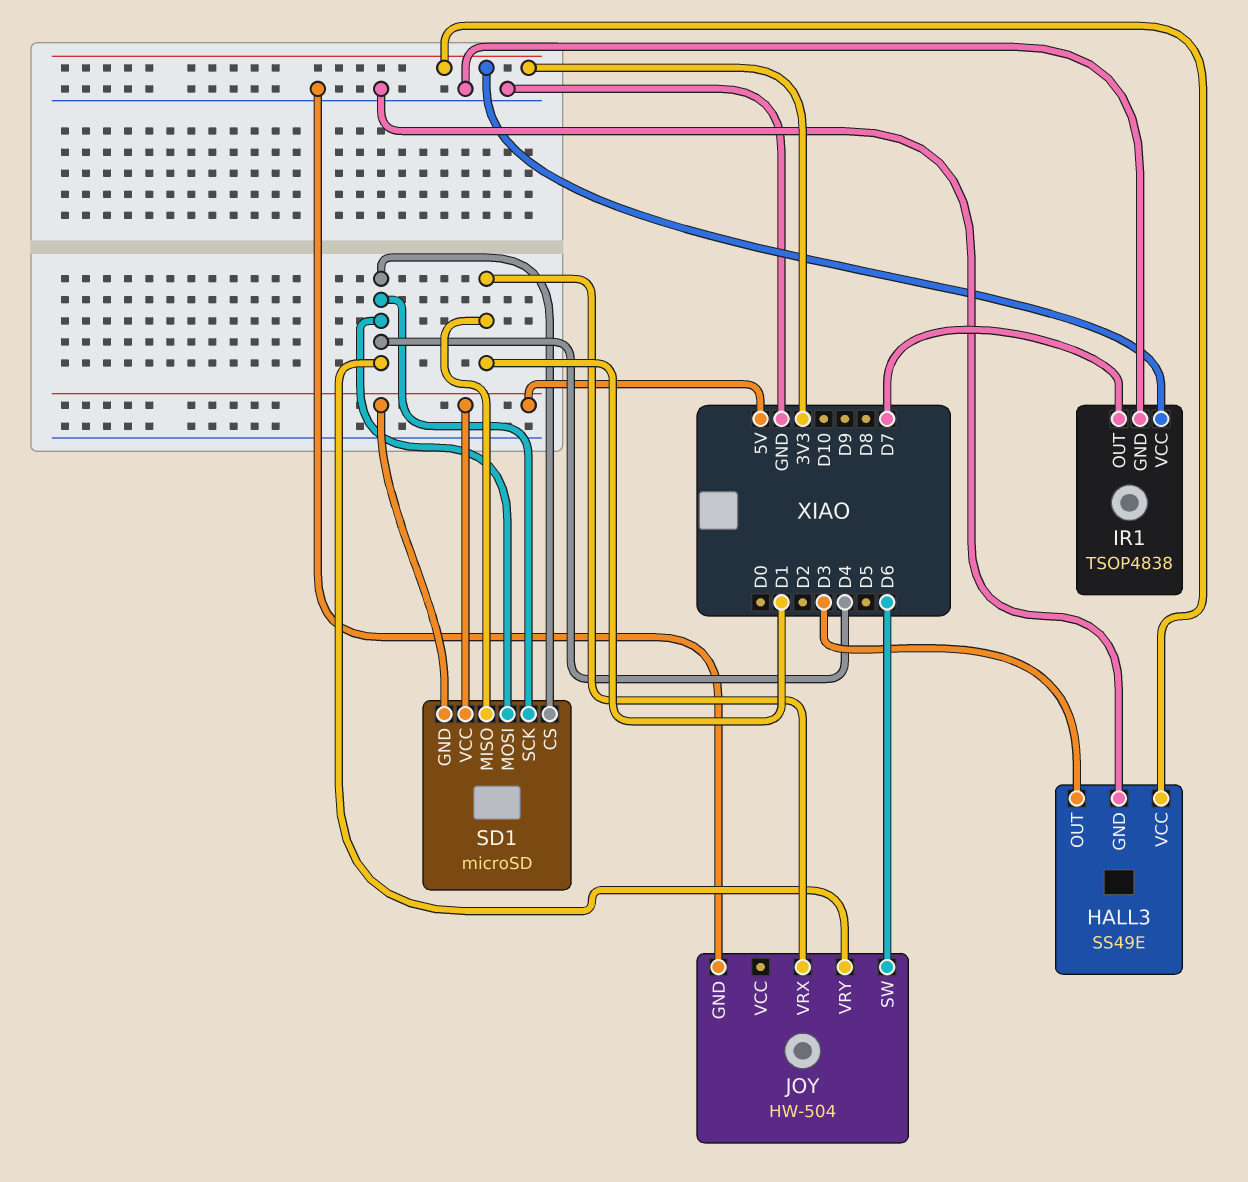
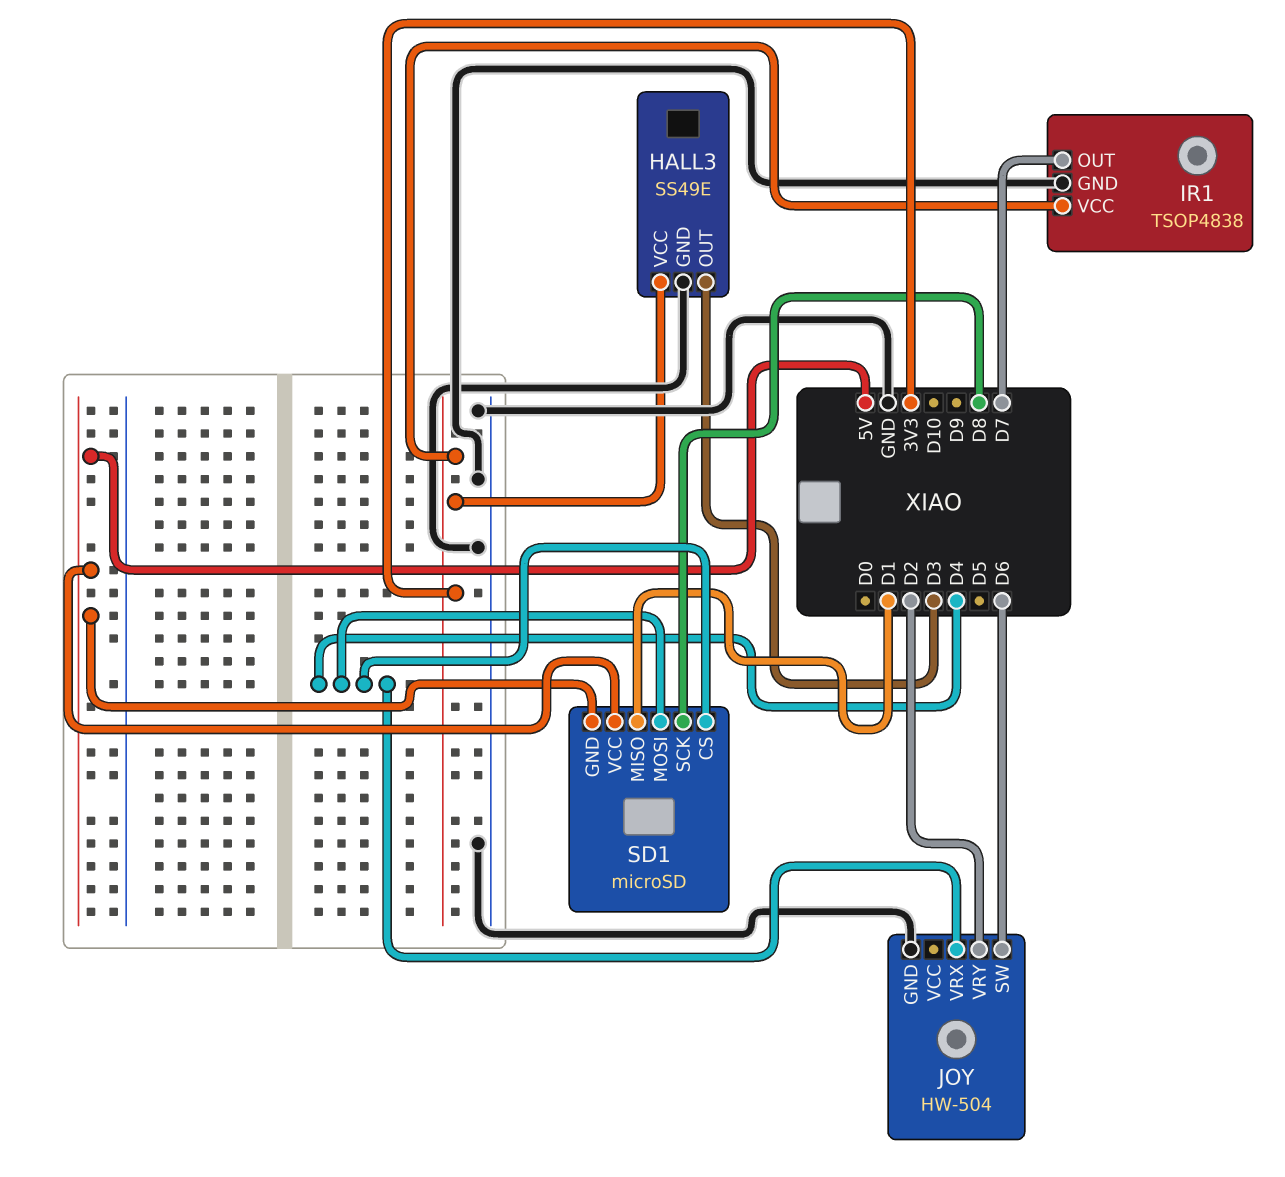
JOY pin VRX: D1 -> D4
JOY pin VRY: D4 -> D2
SD1 pin SCK: D4 -> D8

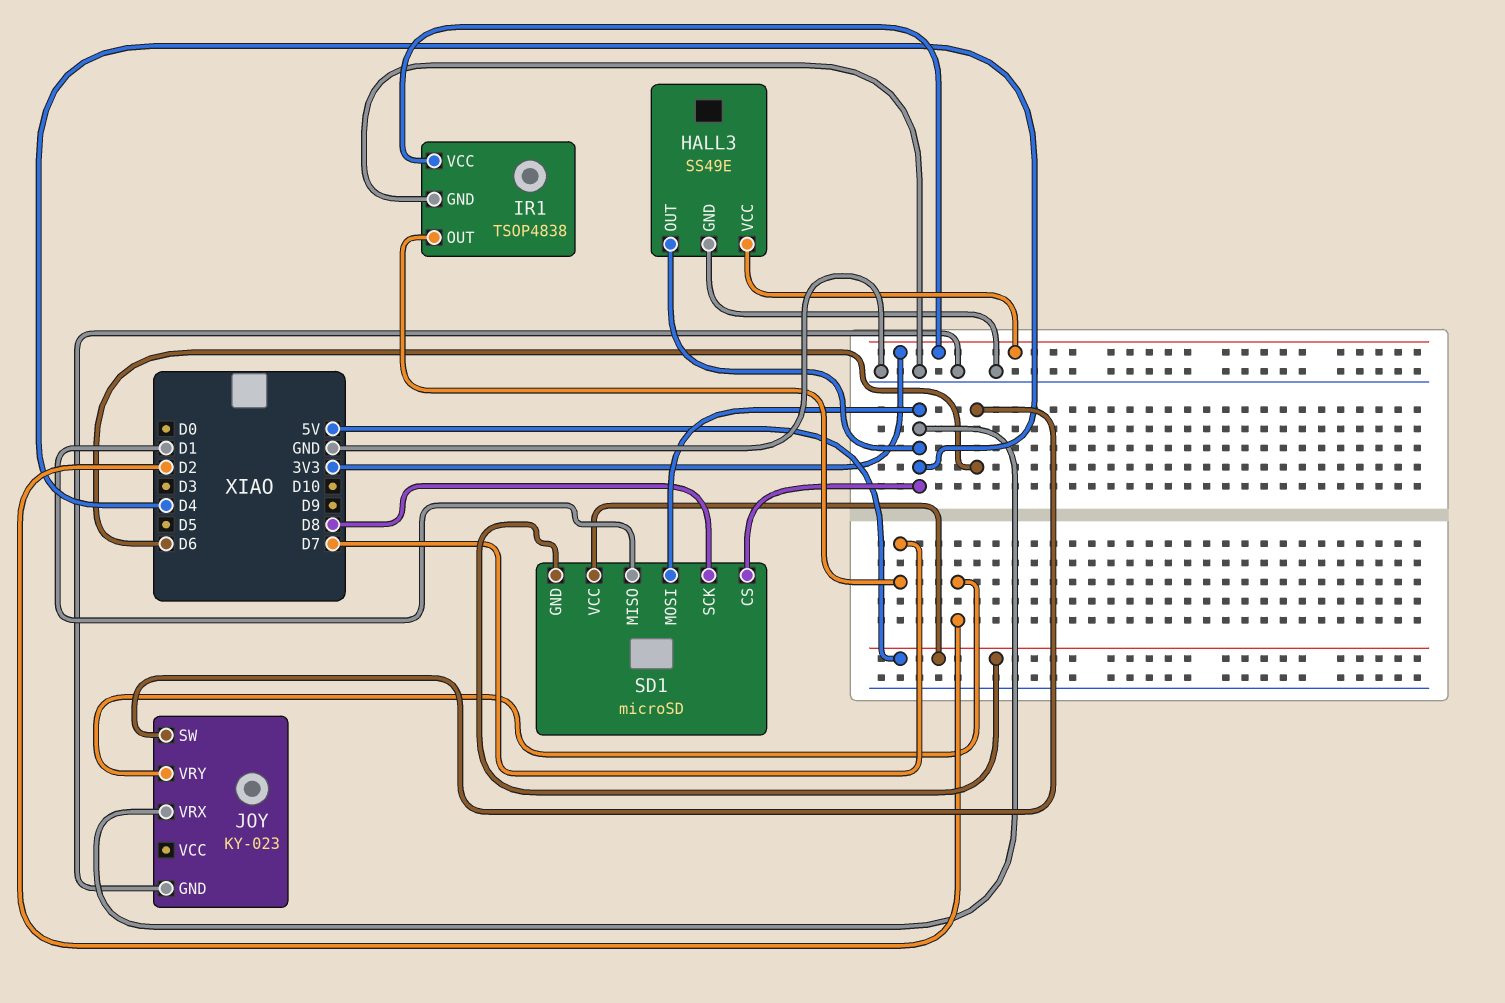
HALL3 pin OUT: D3 -> D4
JOY: HW-504 -> KY-023

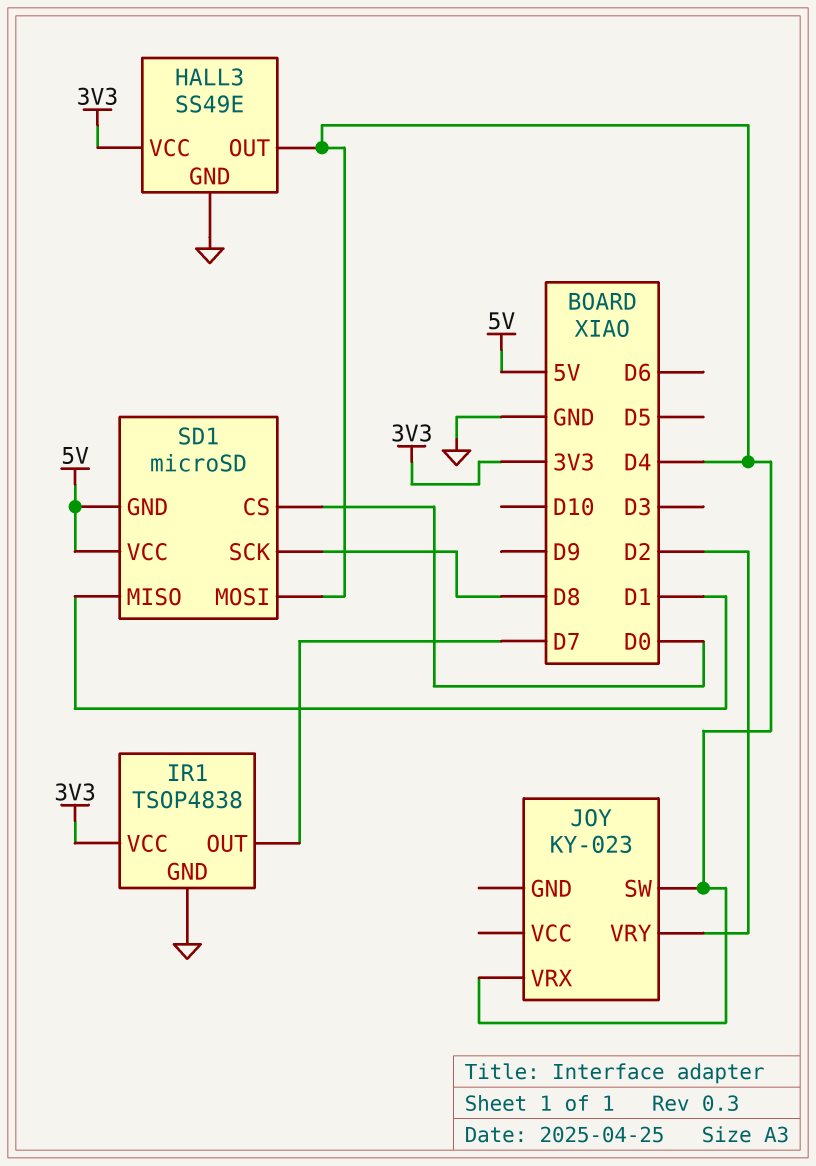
JOY pin GND: GND -> none
JOY pin SW: D6 -> D4
SD1 pin CS: D4 -> D0

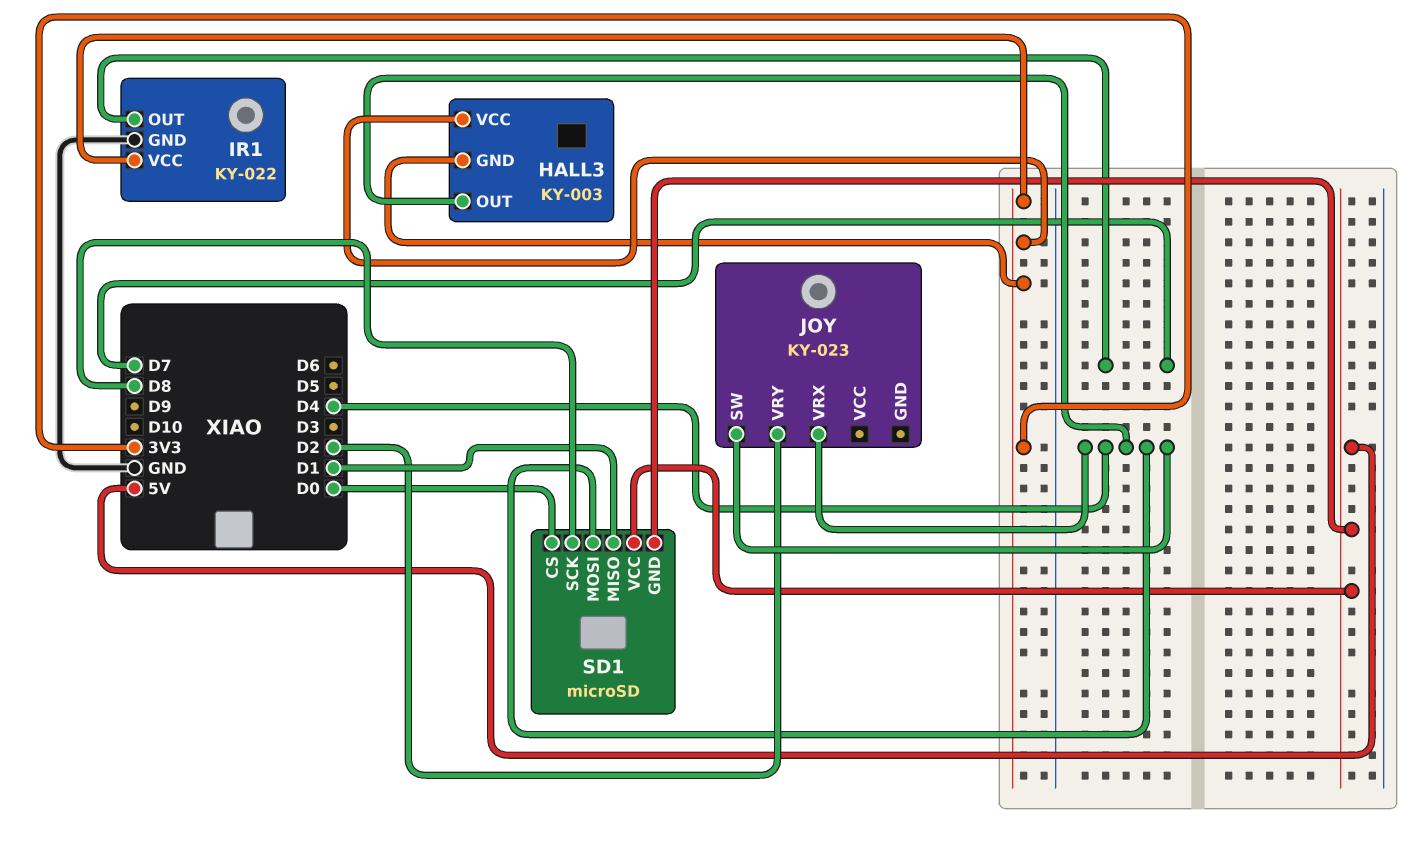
HALL3: SS49E -> KY-003
HALL3 pin GND: GND -> 3V3
IR1: TSOP4838 -> KY-022

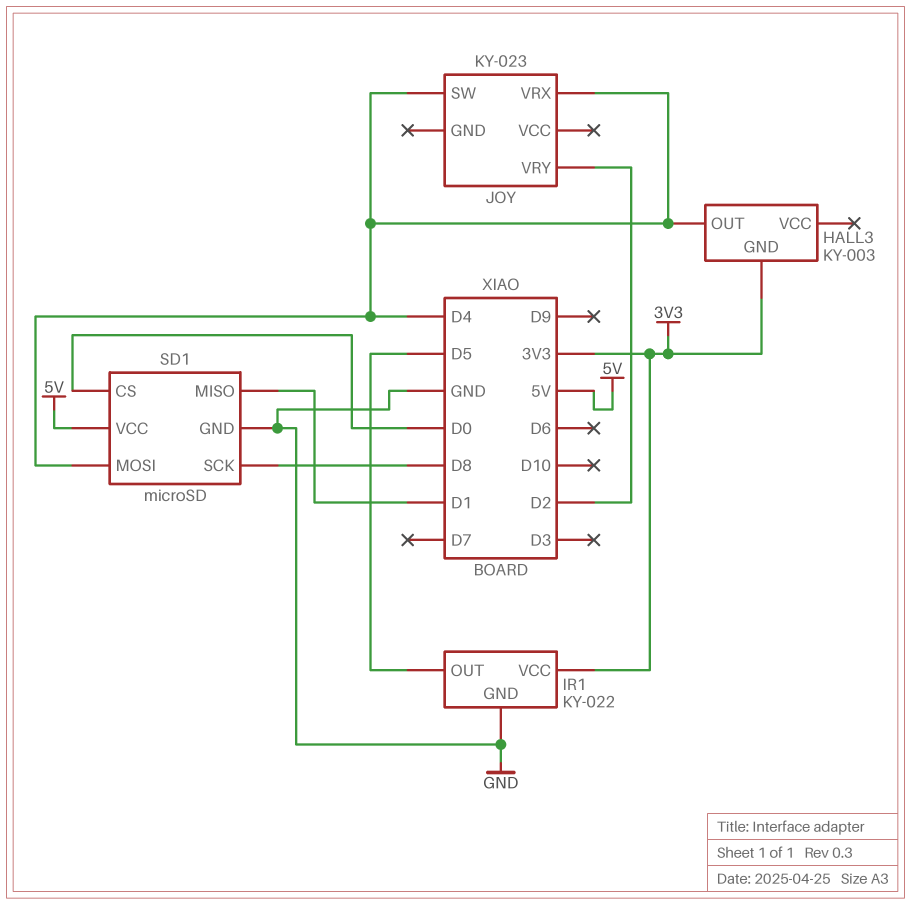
HALL3 pin VCC: 3V3 -> none
IR1 pin OUT: D7 -> D5
SD1 pin GND: 5V -> GND

